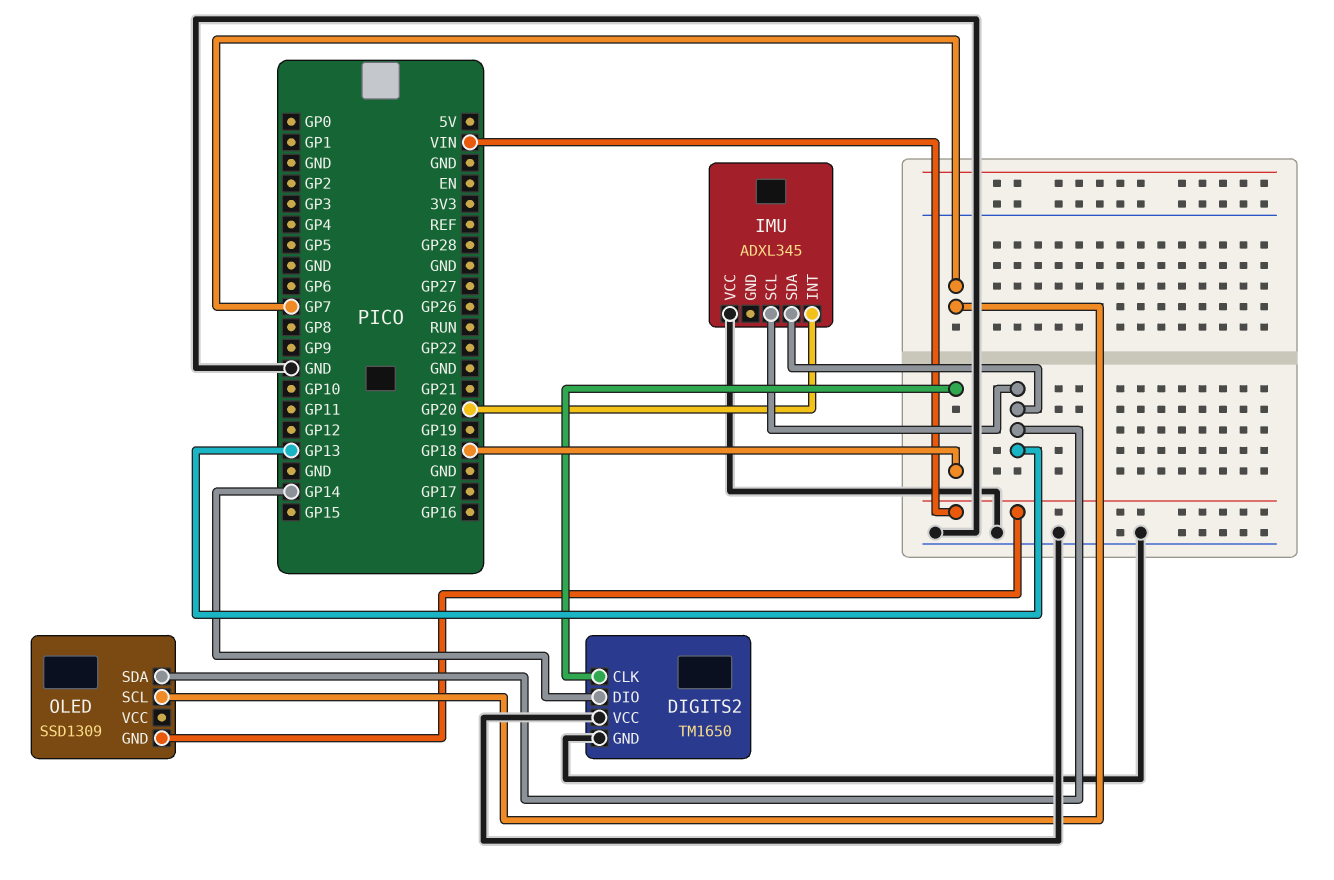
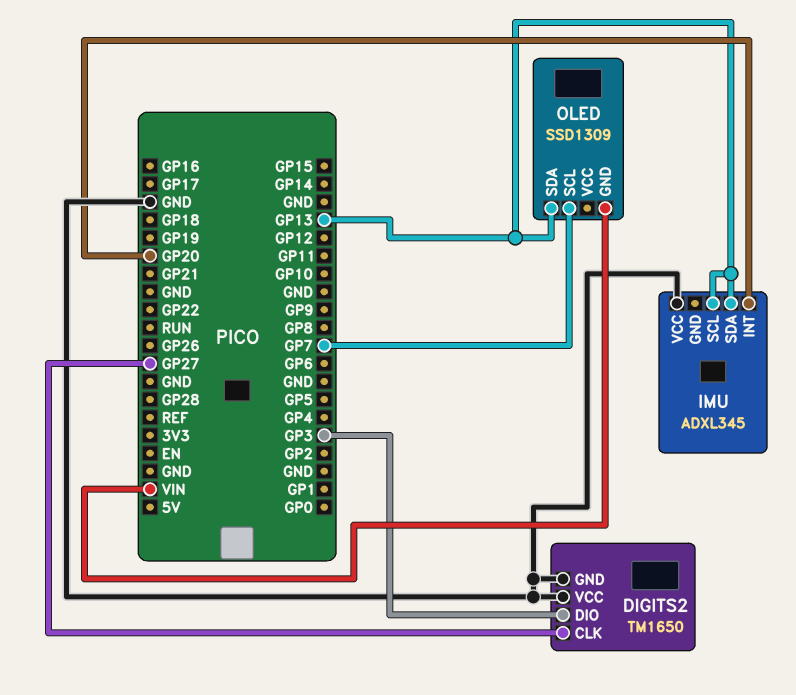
DIGITS2 pin CLK: GP18 -> GP27
DIGITS2 pin DIO: GP14 -> GP3

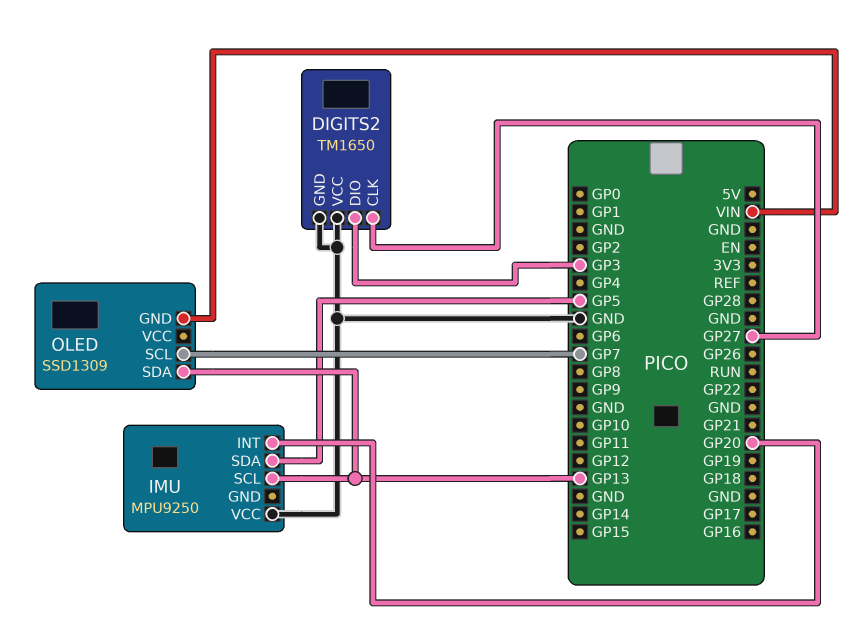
IMU: ADXL345 -> MPU9250
IMU pin SDA: GP13 -> GP5

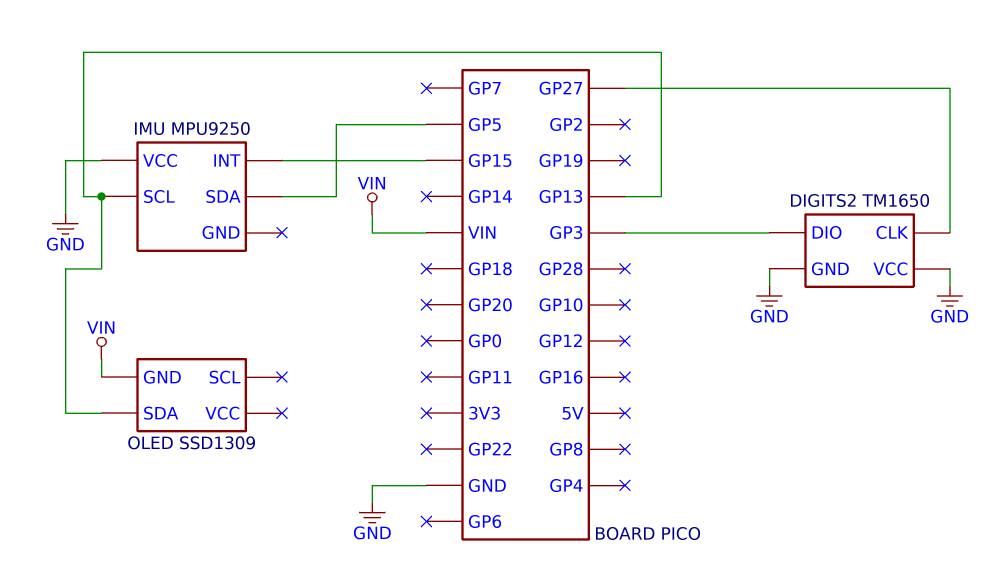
IMU pin INT: GP20 -> GP15
OLED pin SCL: GP7 -> none

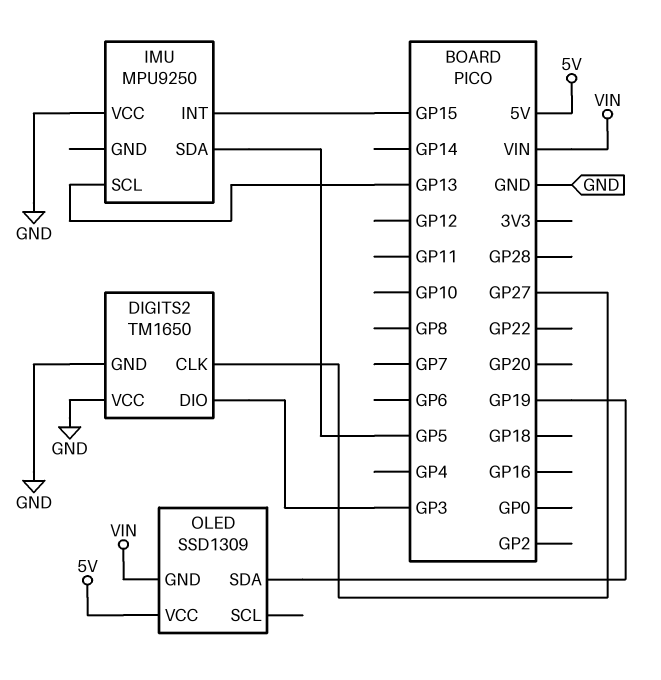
OLED pin SDA: GP13 -> GP19
OLED pin VCC: none -> 5V

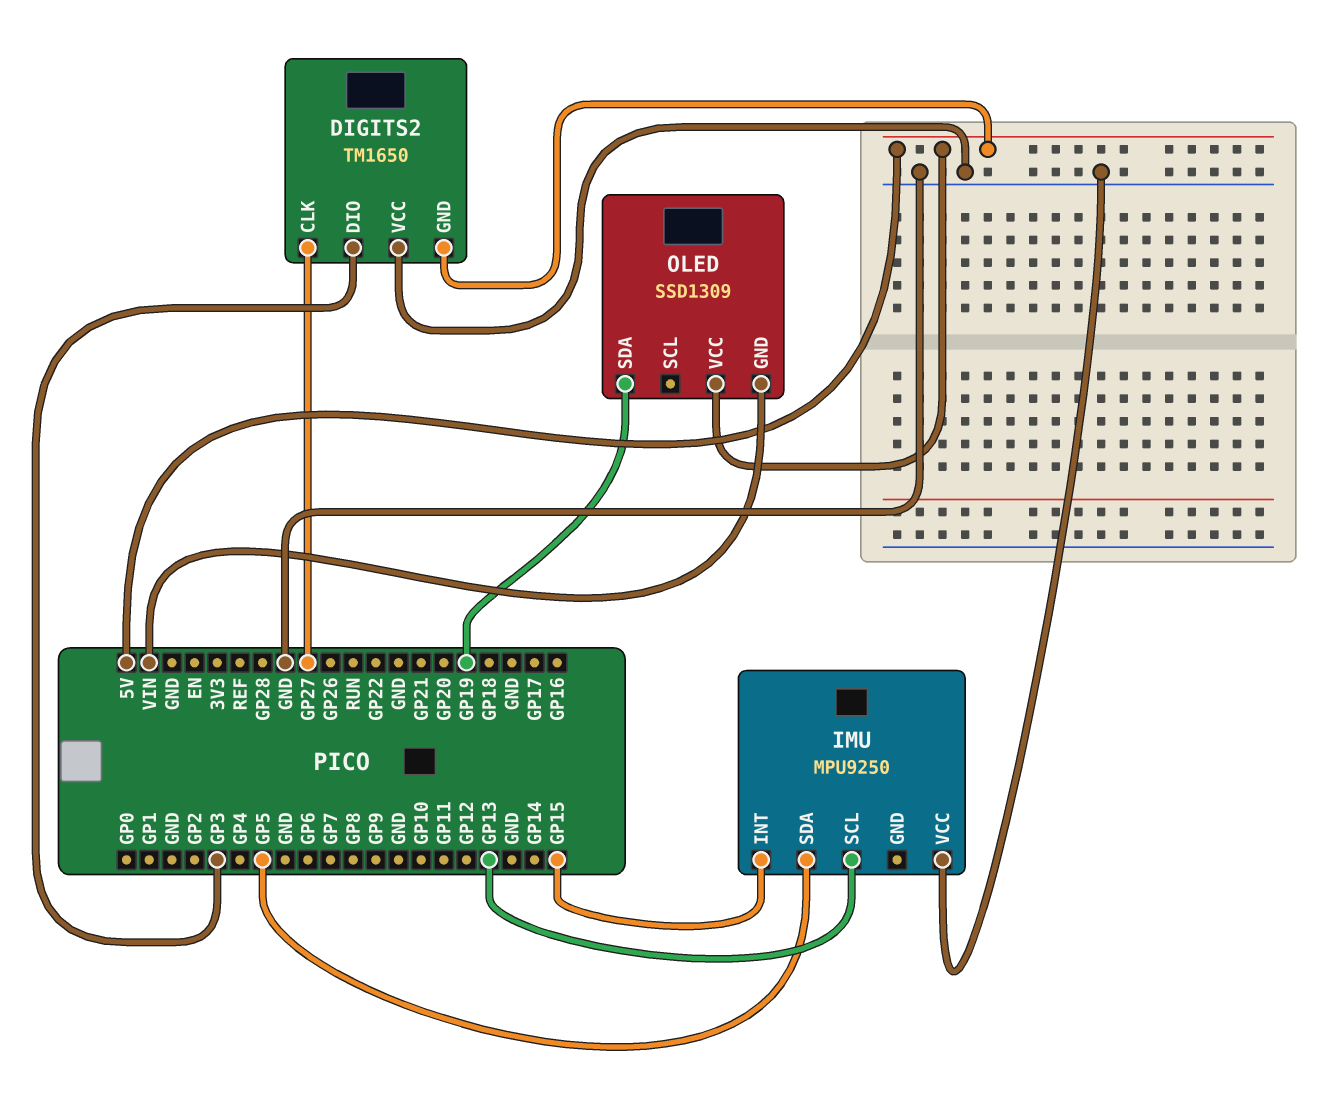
DIGITS2 pin GND: GND -> 5V

